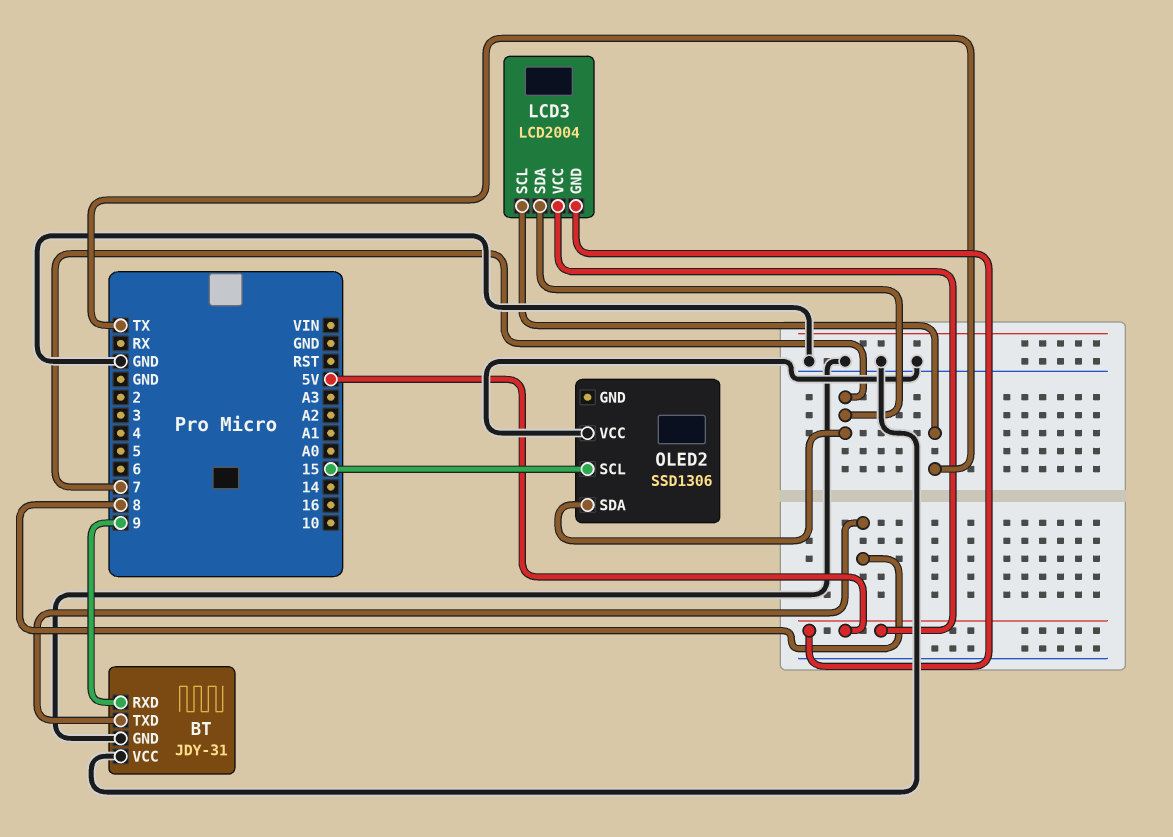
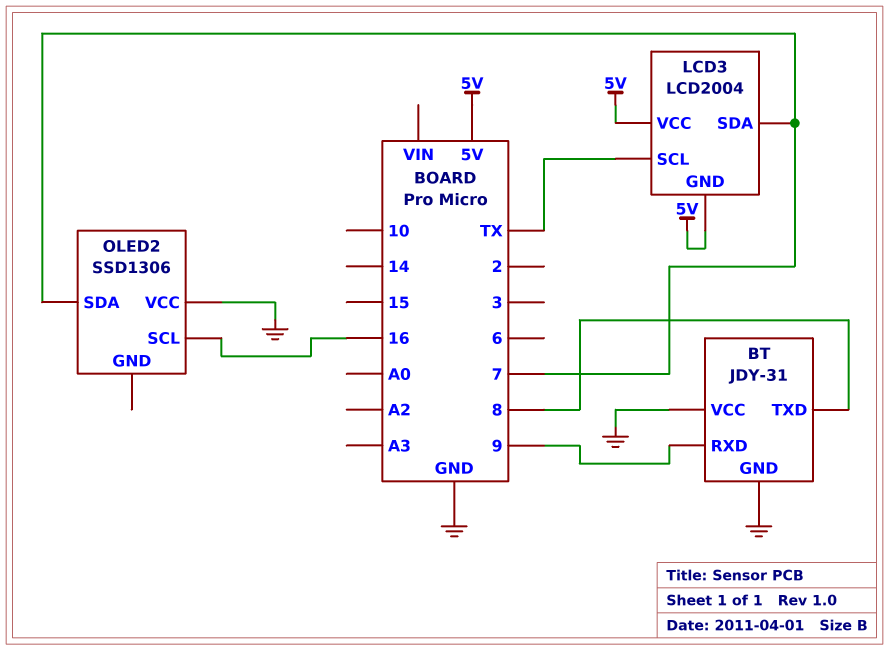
OLED2 pin SCL: 15 -> 16

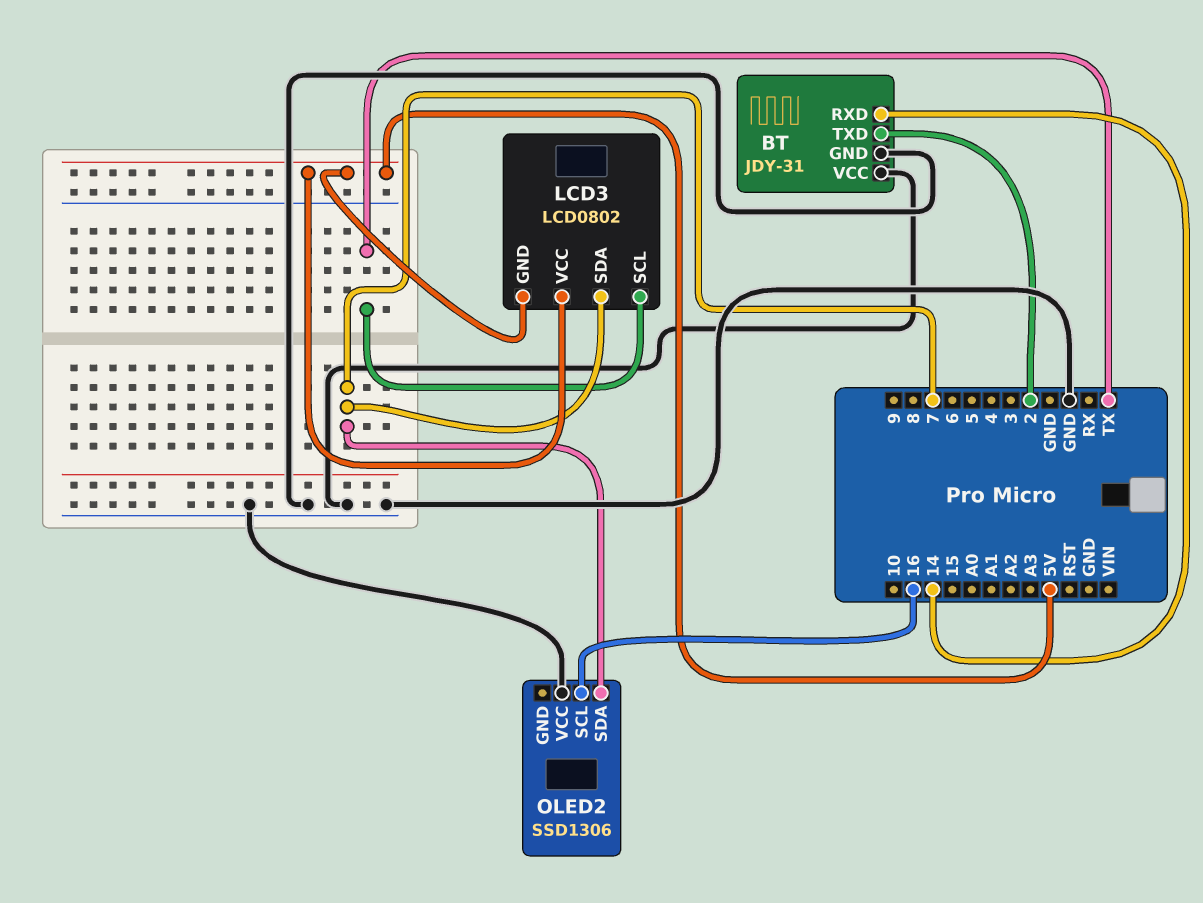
BT pin RXD: 9 -> 14
BT pin TXD: 8 -> 2
LCD3: LCD2004 -> LCD0802

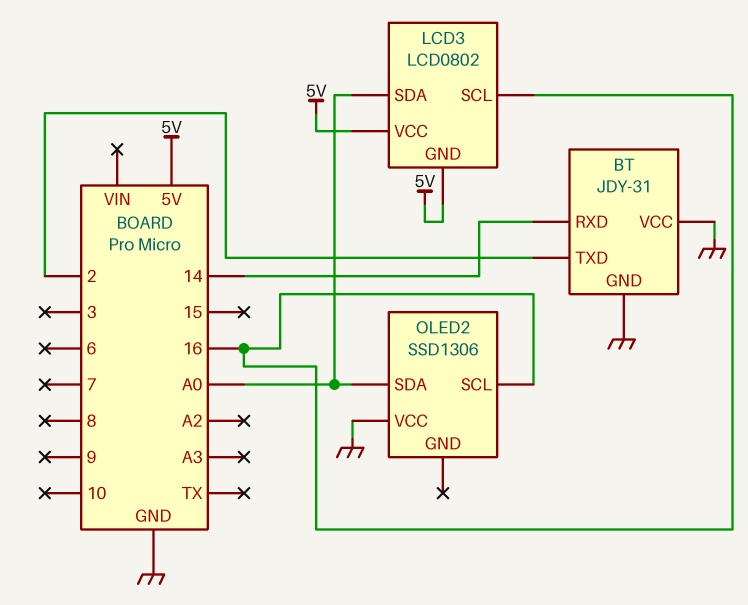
LCD3 pin SCL: TX -> 16
LCD3 pin SDA: 7 -> A0
OLED2 pin SDA: 7 -> A0

